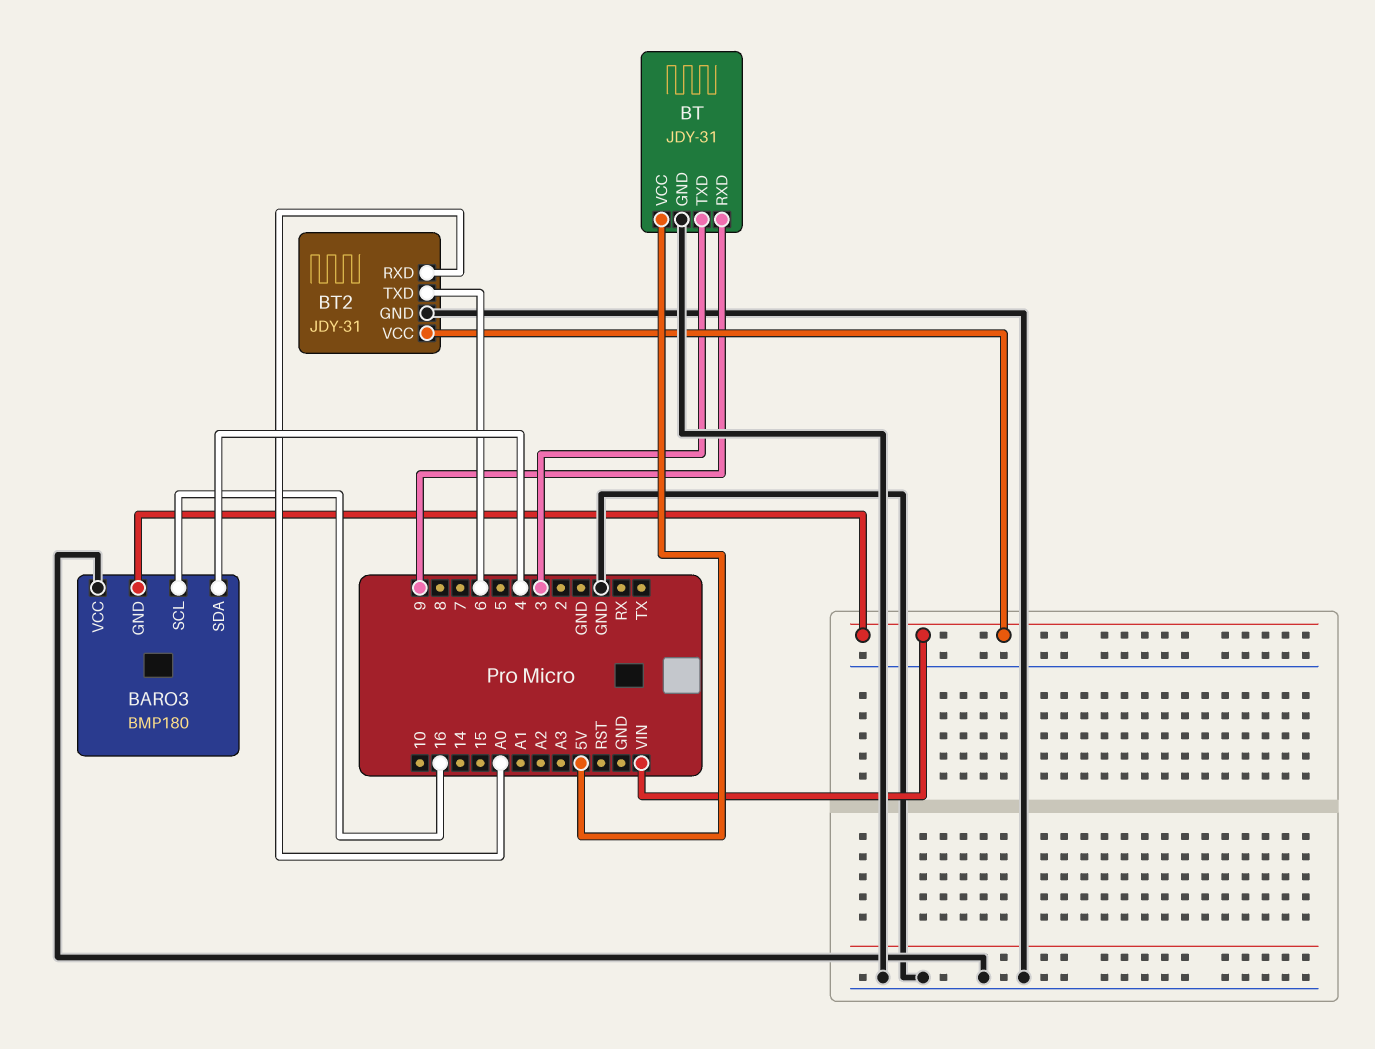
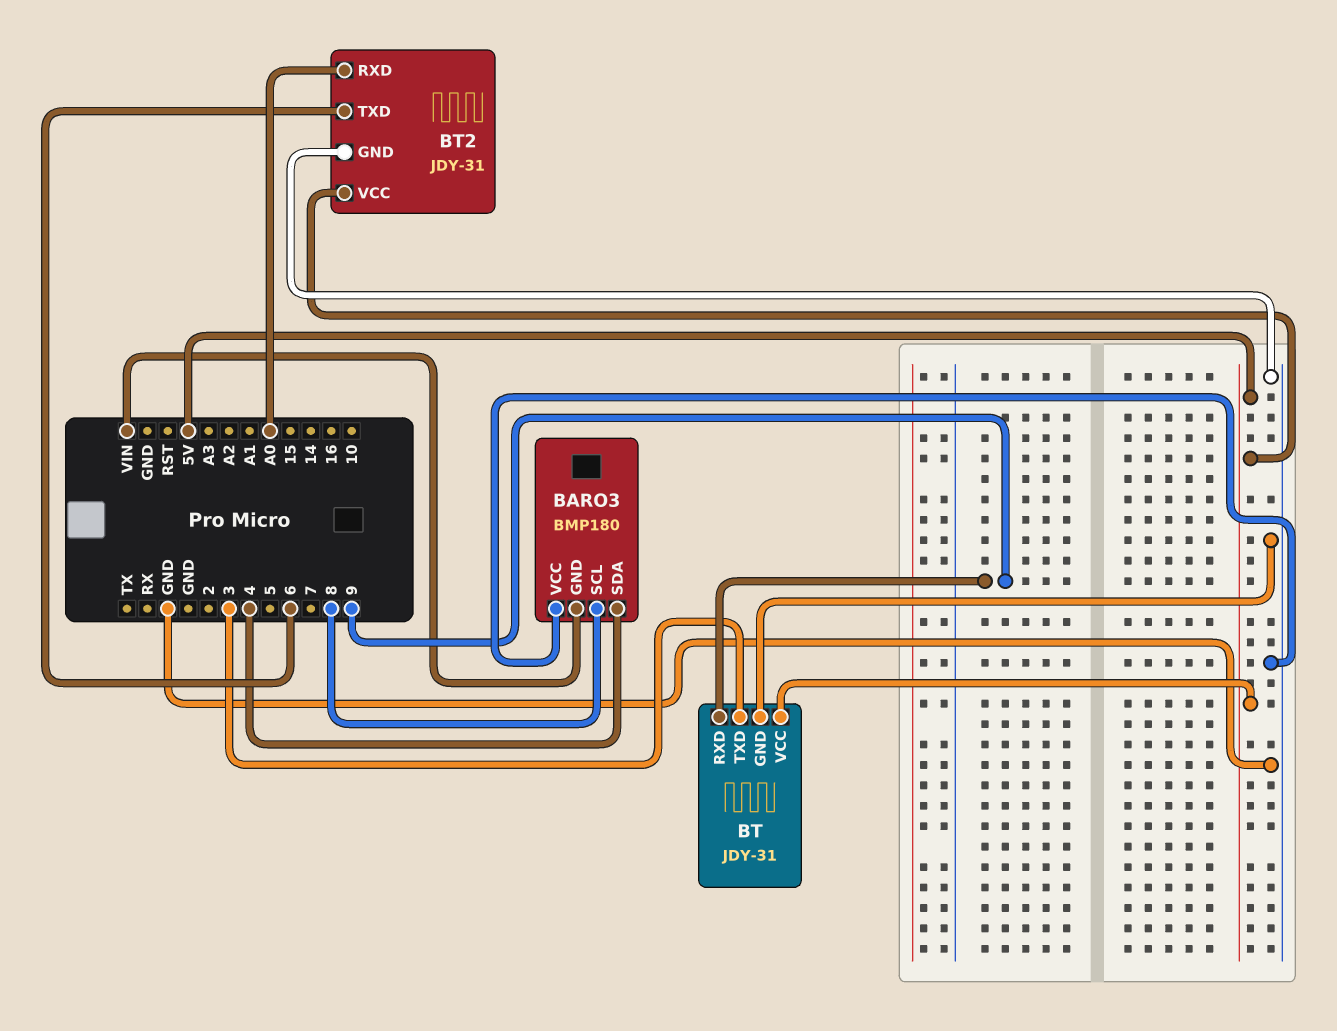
BARO3 pin SCL: 16 -> 8
BT2 pin VCC: VIN -> 5V

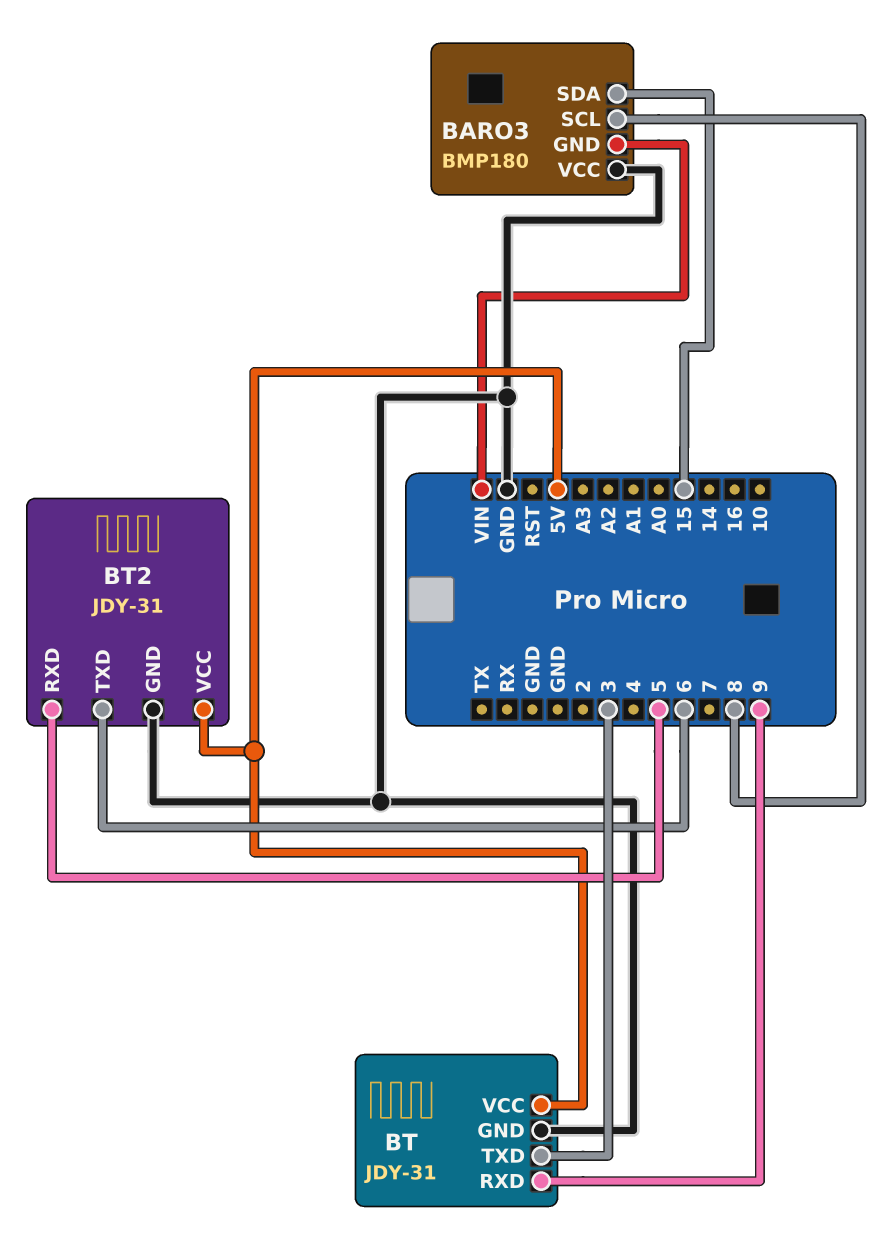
BARO3 pin SDA: 4 -> 15
BT2 pin RXD: A0 -> 5

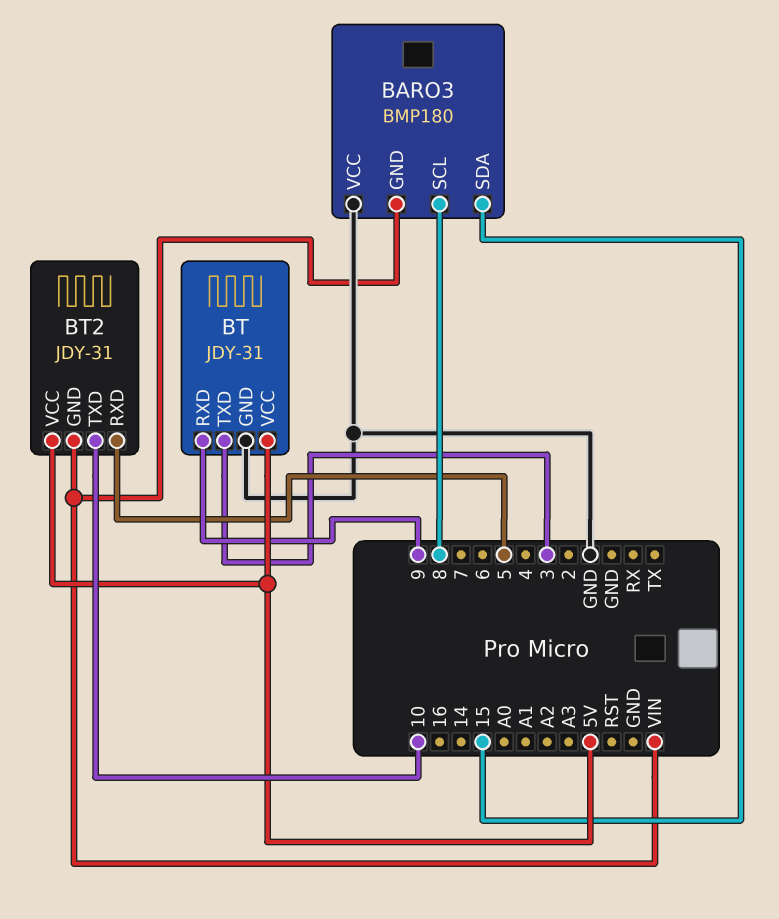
BT2 pin GND: GND -> VIN
BT2 pin TXD: 6 -> 10

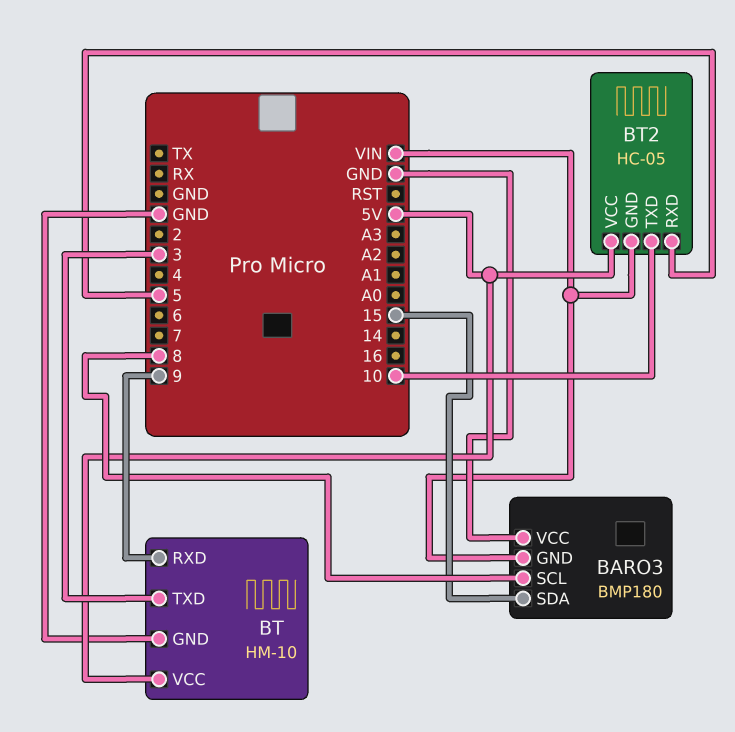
BT: JDY-31 -> HM-10
BT2: JDY-31 -> HC-05

